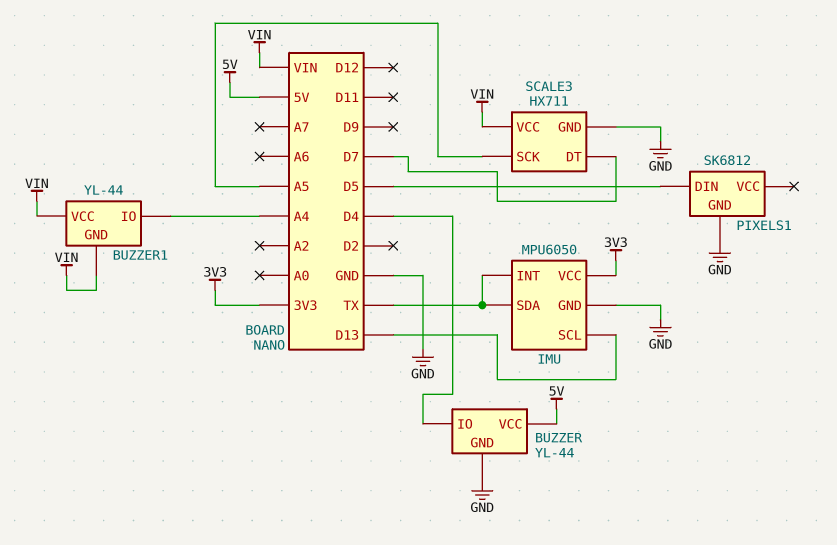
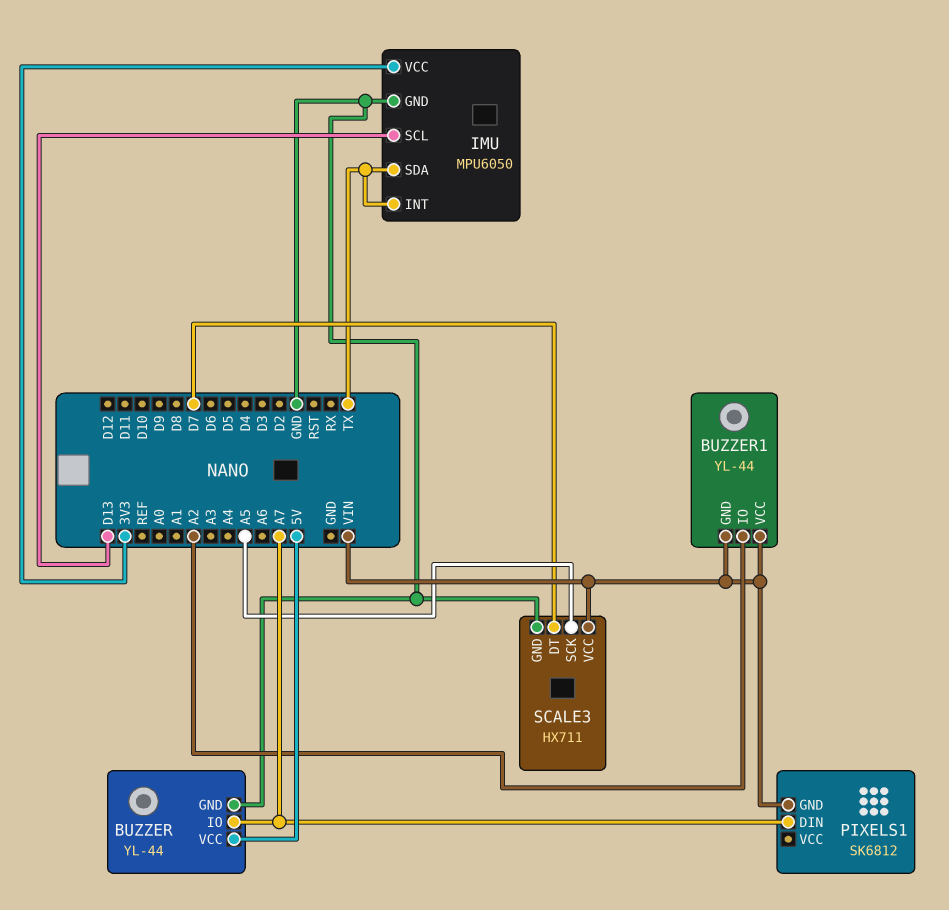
BUZZER pin IO: D4 -> A7
BUZZER1 pin IO: A4 -> A2
PIXELS1 pin DIN: D5 -> A7
PIXELS1 pin GND: GND -> VIN

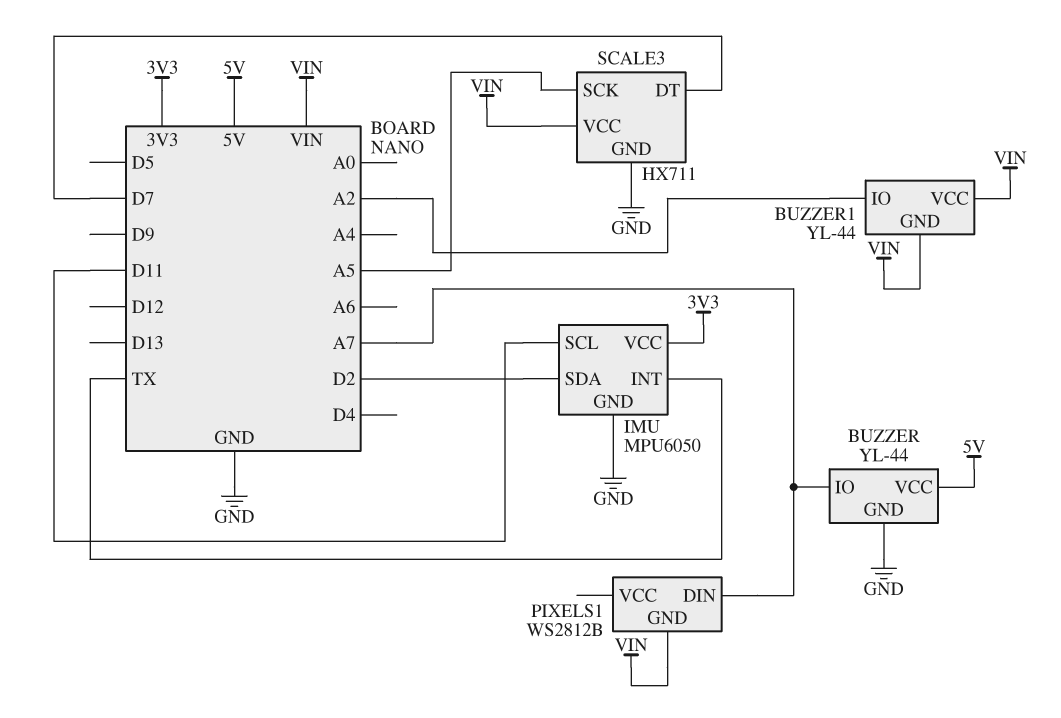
IMU pin SCL: D13 -> D11
IMU pin SDA: TX -> D2
PIXELS1: SK6812 -> WS2812B

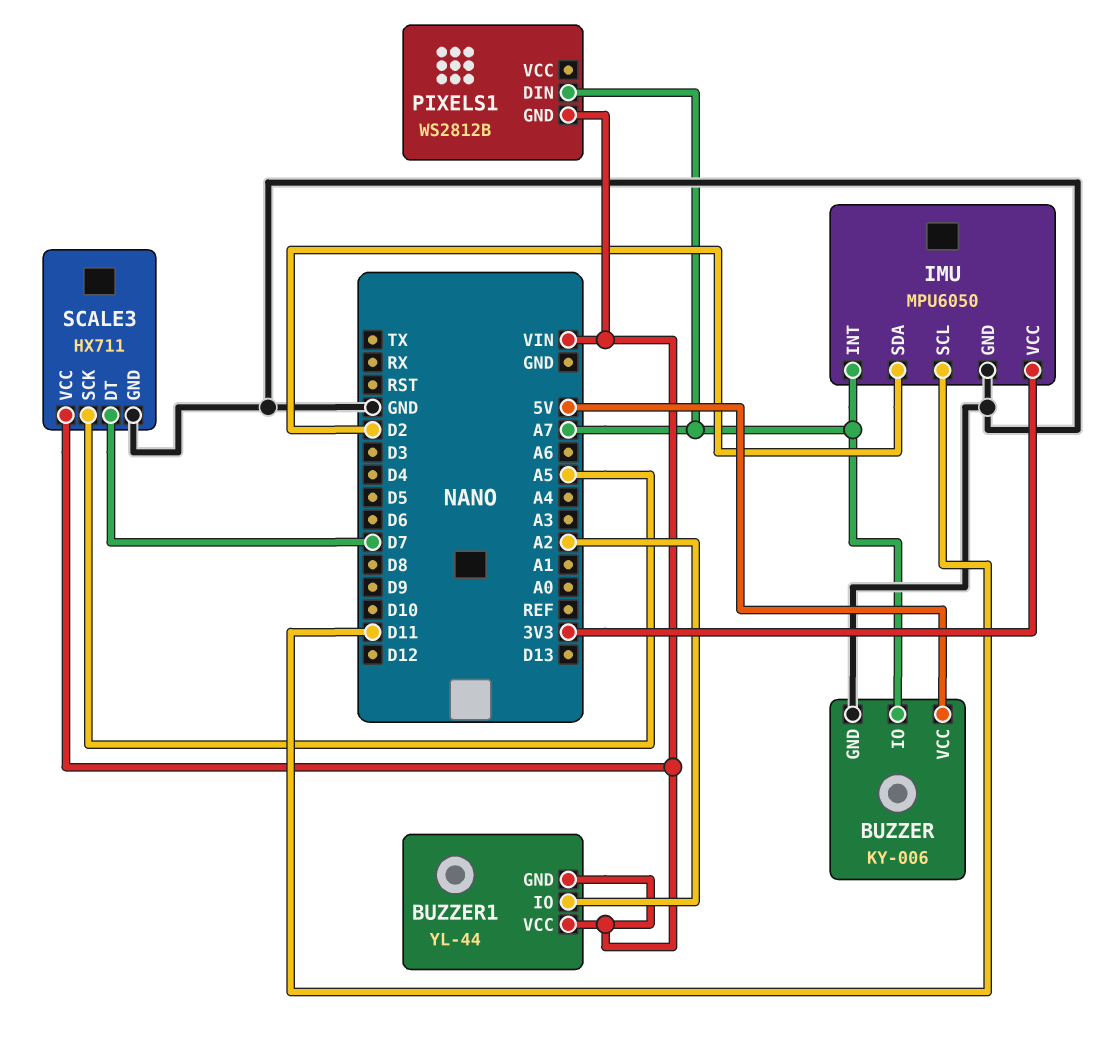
BUZZER: YL-44 -> KY-006
IMU pin INT: TX -> A7

